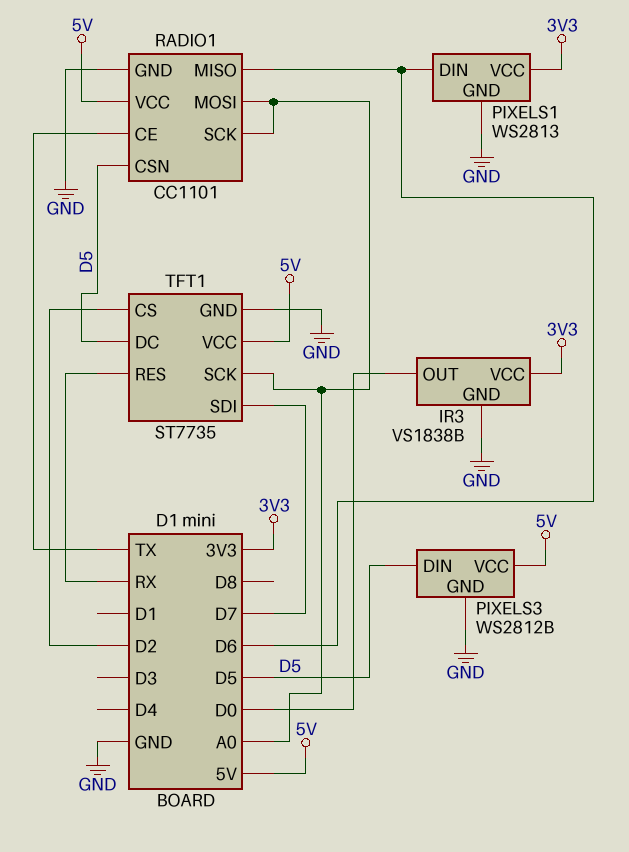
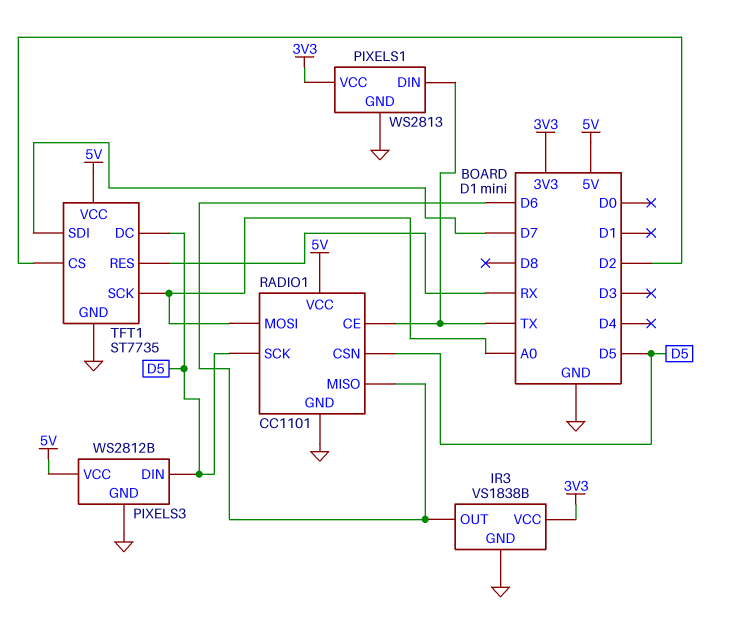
IR3 pin OUT: D0 -> D6
PIXELS1 pin DIN: D6 -> TX
RADIO1 pin SCK: A0 -> D5

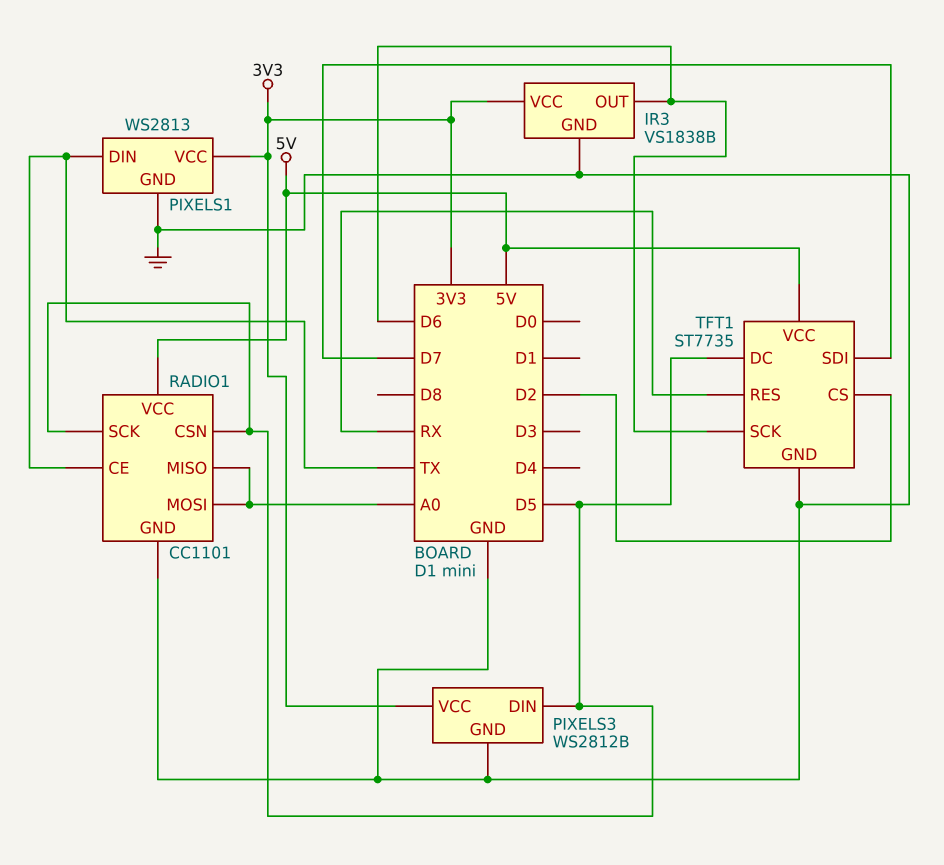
PIXELS3 pin VCC: 5V -> 3V3
RADIO1 pin MISO: D6 -> A0
TFT1 pin SCK: A0 -> D6

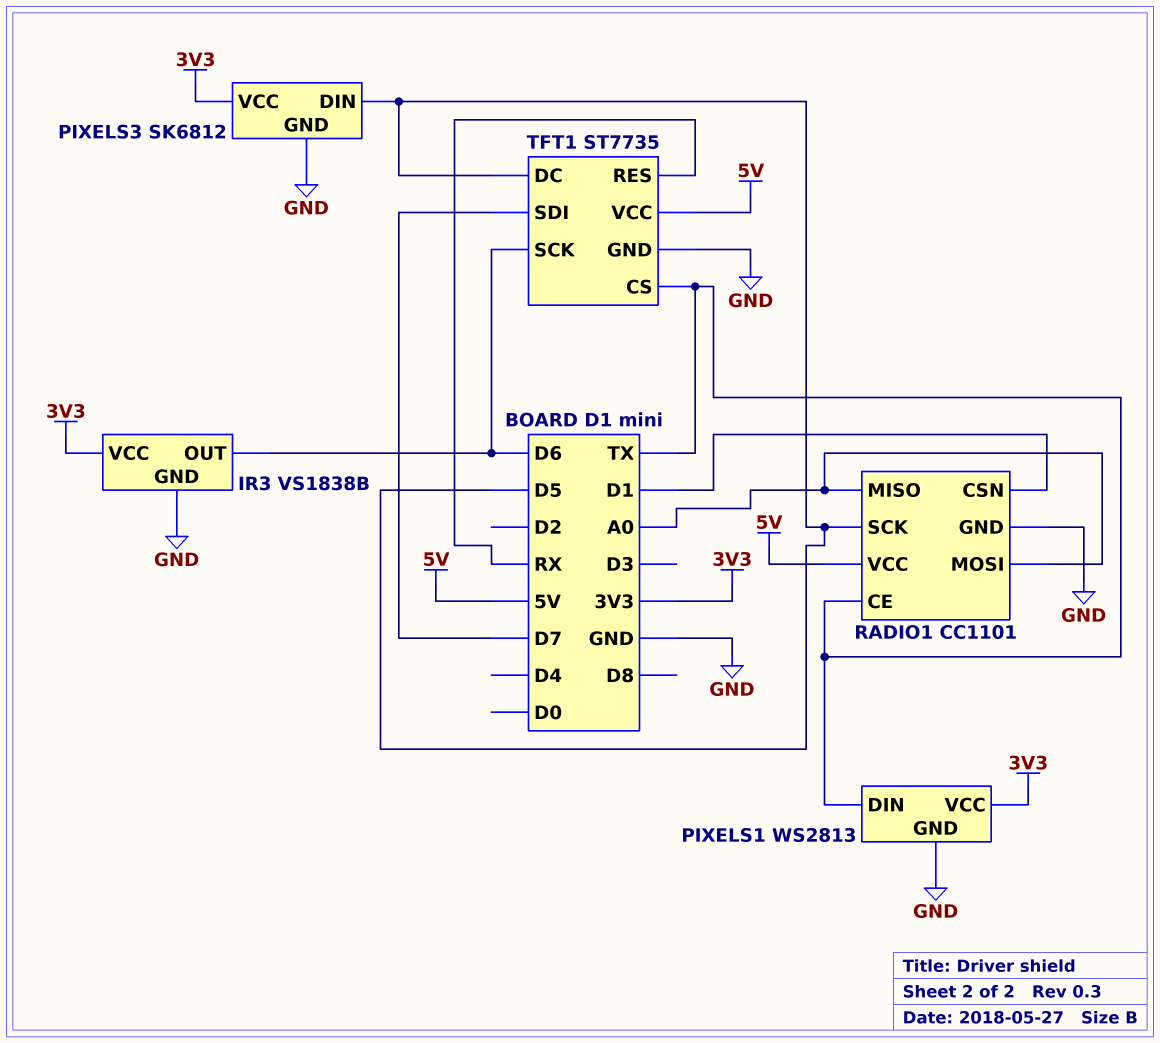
PIXELS3: WS2812B -> SK6812
RADIO1 pin CSN: D5 -> D1
TFT1 pin CS: D2 -> TX

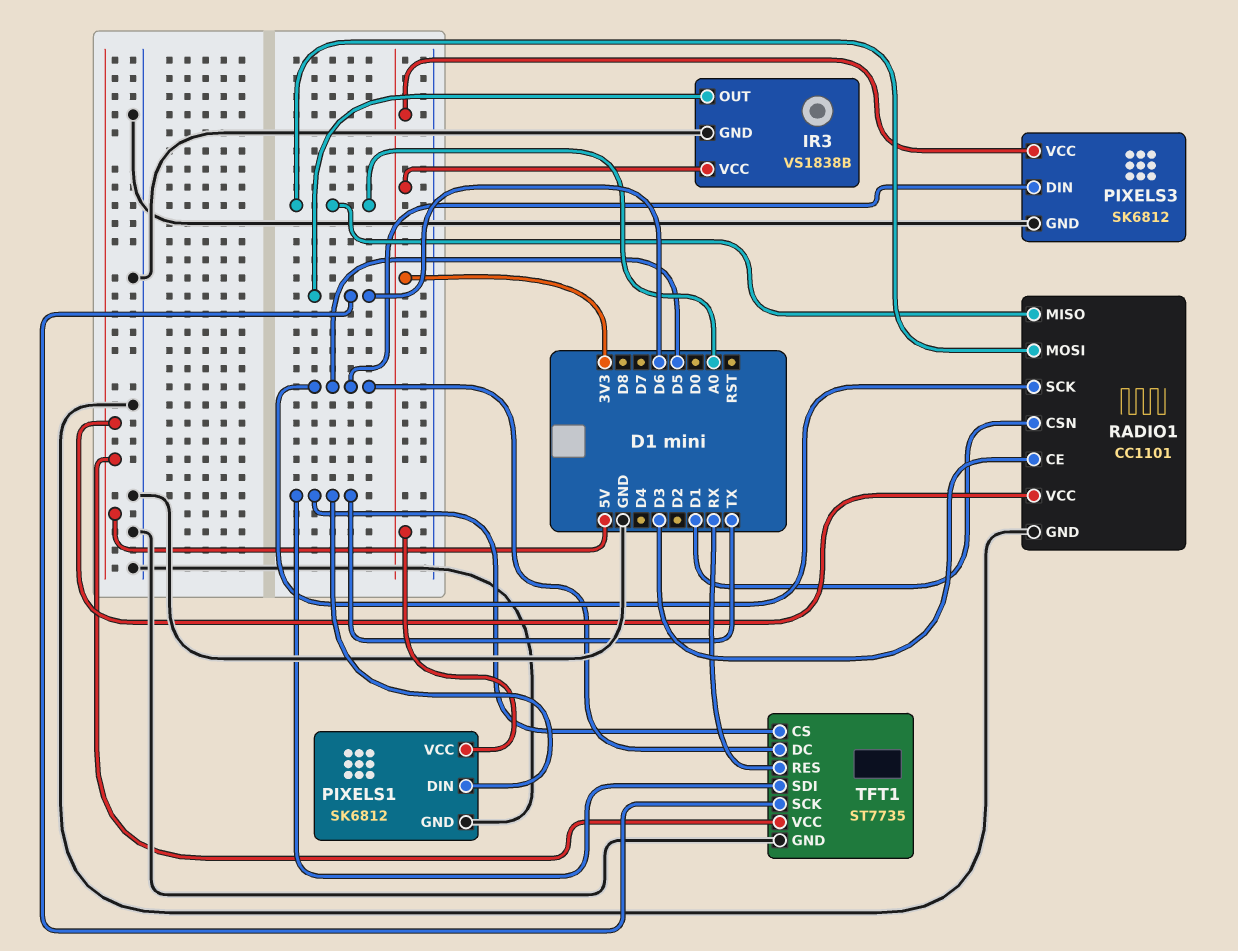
PIXELS1: WS2813 -> SK6812
RADIO1 pin CE: TX -> D3
TFT1 pin SDI: D7 -> TX

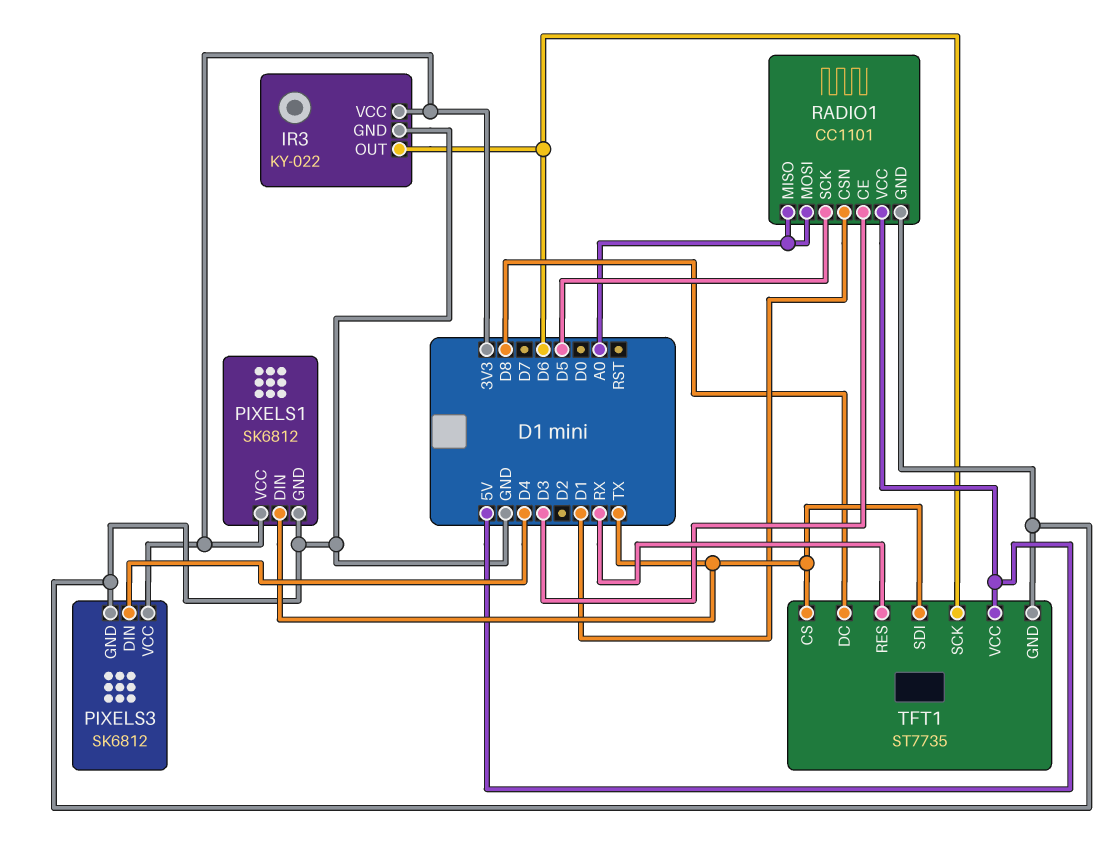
IR3: VS1838B -> KY-022
PIXELS3 pin DIN: D5 -> D4
TFT1 pin DC: D5 -> D8

